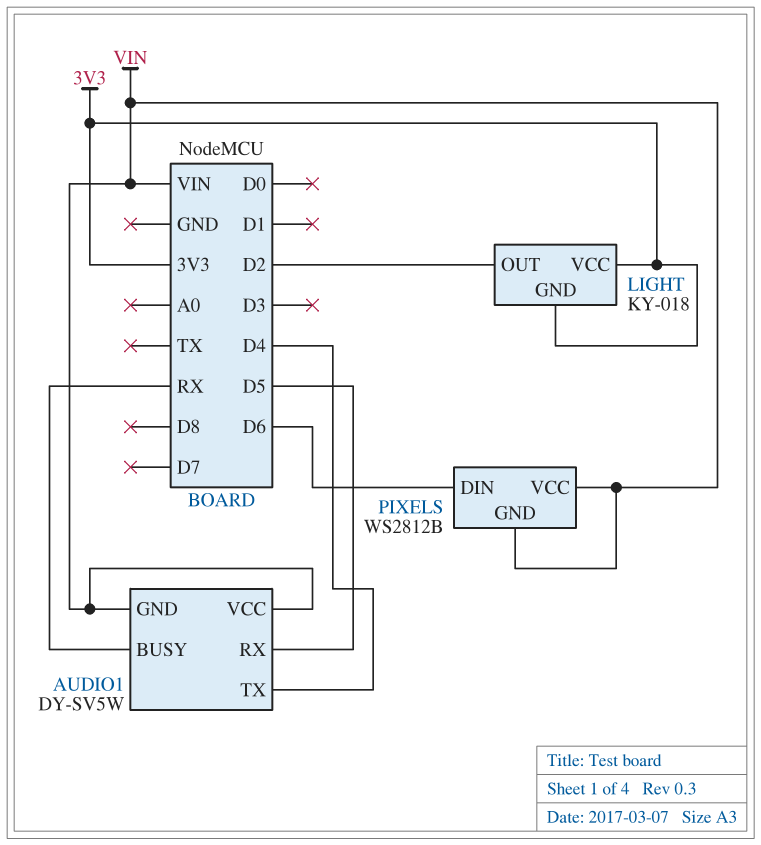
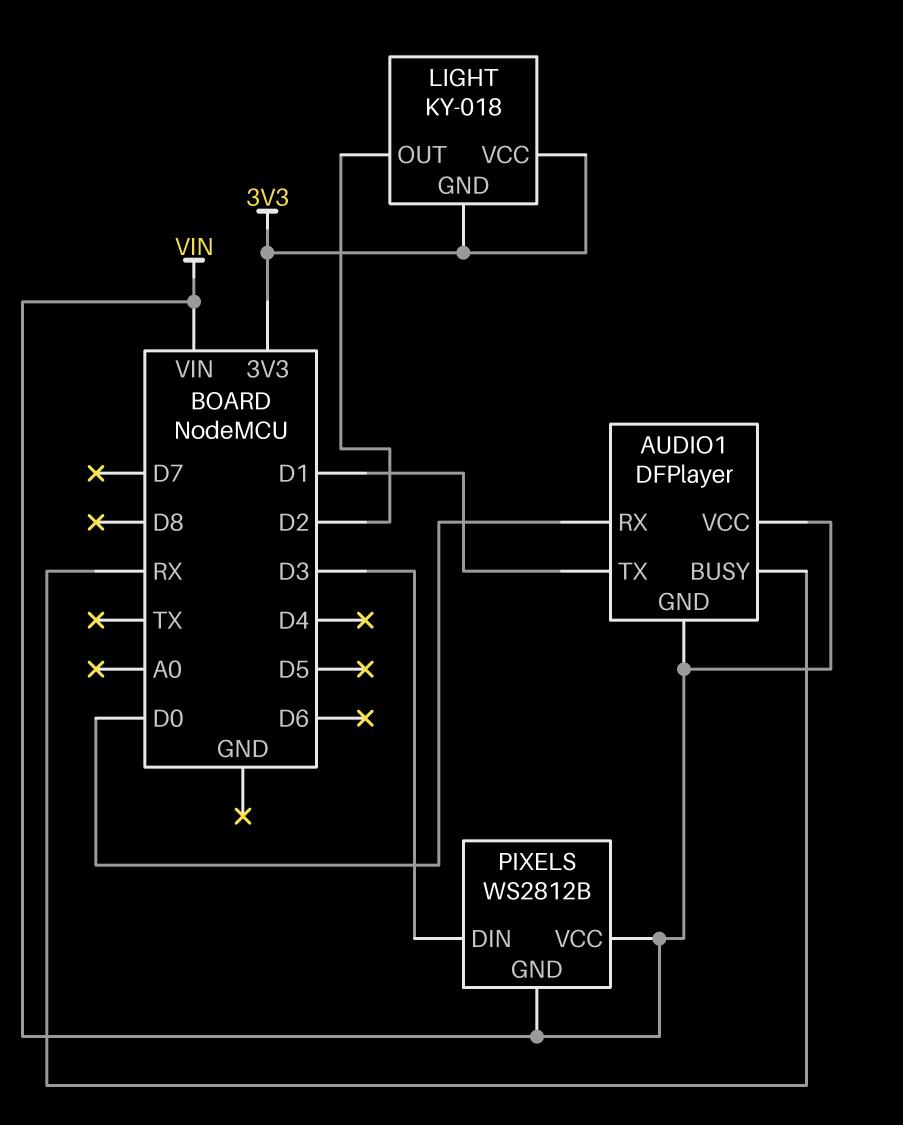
AUDIO1: DY-SV5W -> DFPlayer
AUDIO1 pin RX: D5 -> D0
AUDIO1 pin TX: D4 -> D1
PIXELS pin DIN: D6 -> D3

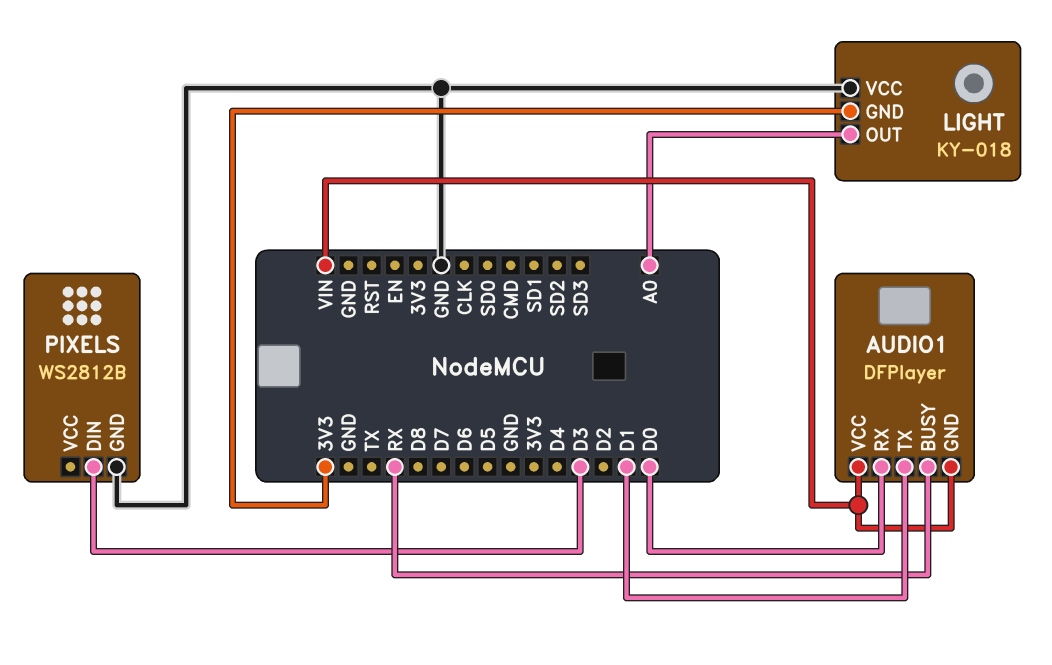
LIGHT pin OUT: D2 -> A0
LIGHT pin VCC: 3V3 -> GND
PIXELS pin GND: VIN -> GND
PIXELS pin VCC: VIN -> none

